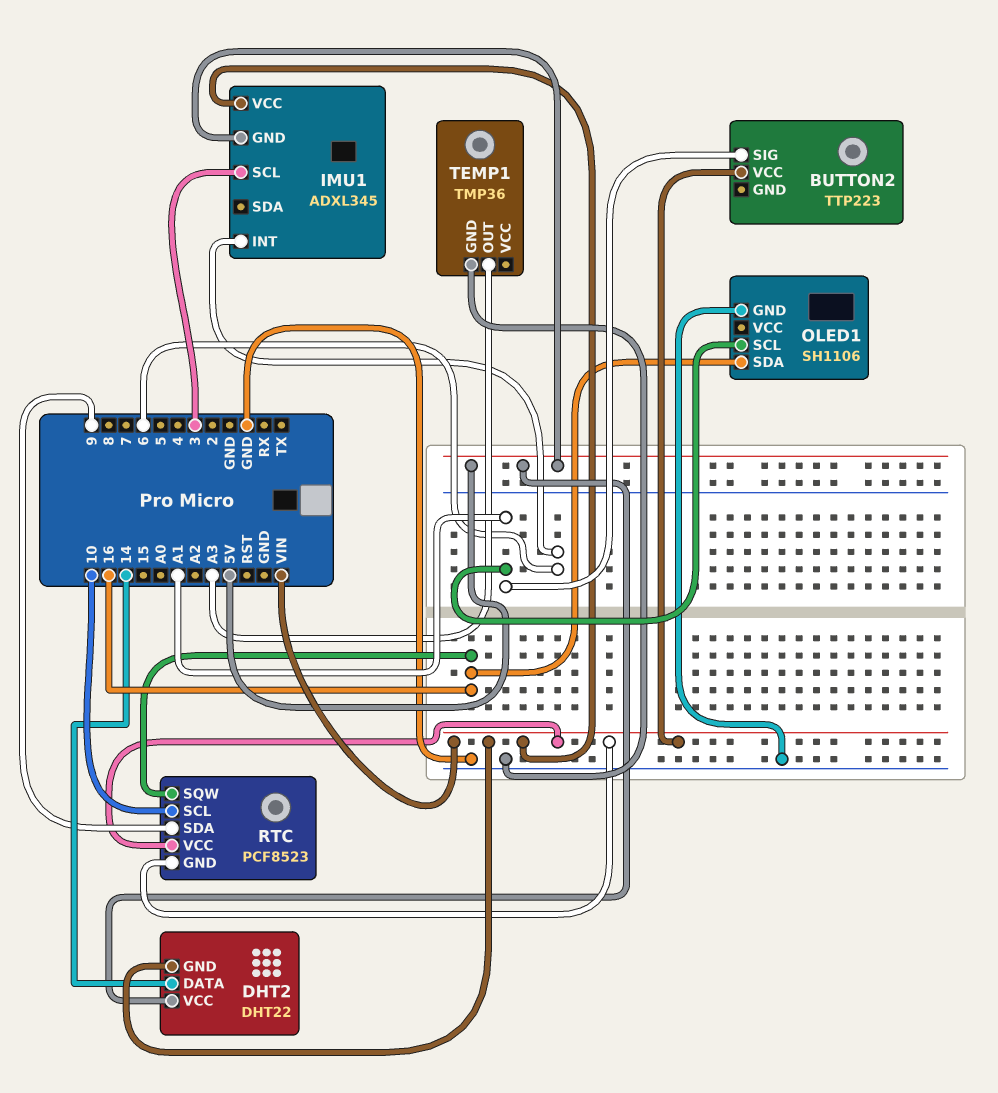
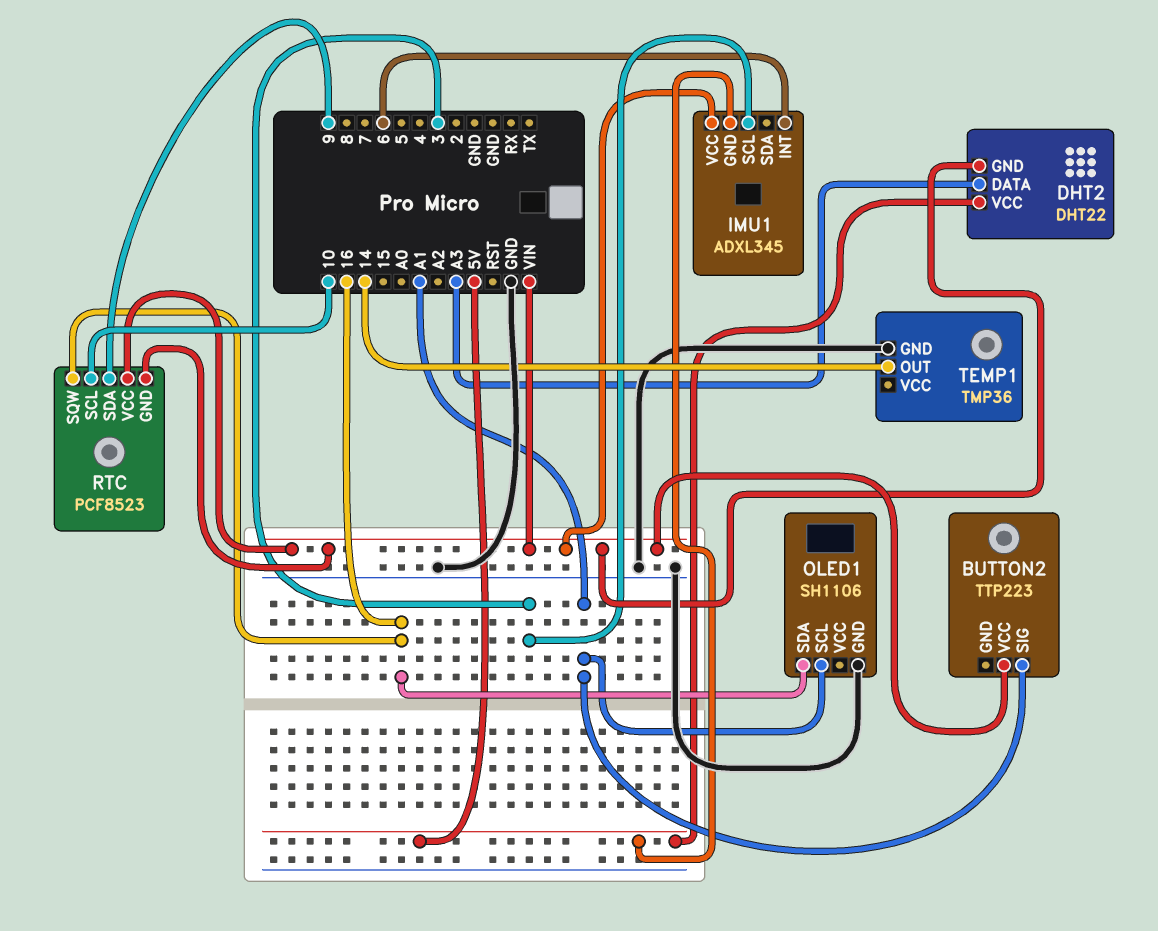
DHT2 pin DATA: 14 -> A3
TEMP1 pin OUT: A3 -> 14

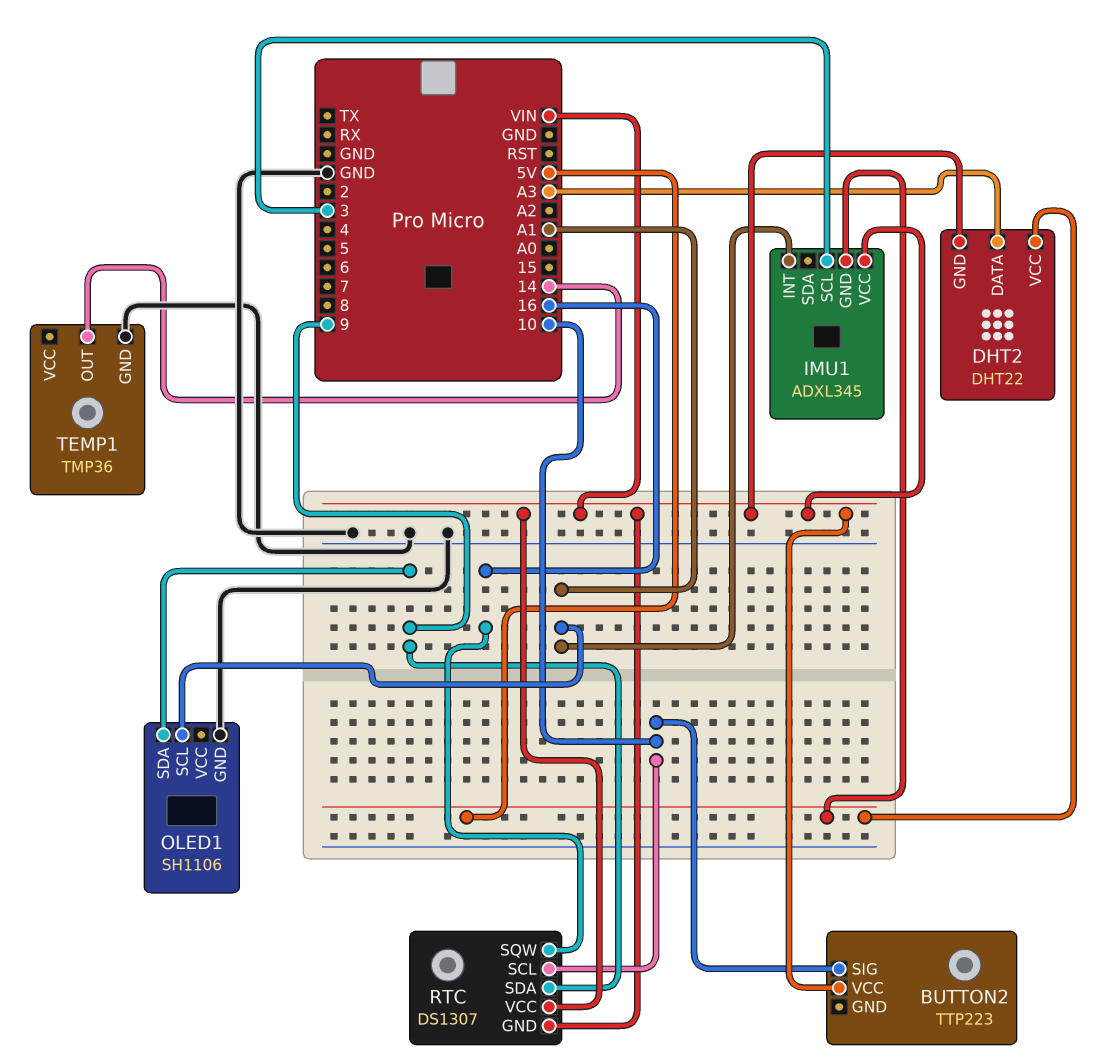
BUTTON2 pin SIG: A1 -> 10
IMU1 pin INT: 6 -> A1
OLED1 pin SDA: 16 -> 9
RTC: PCF8523 -> DS1307

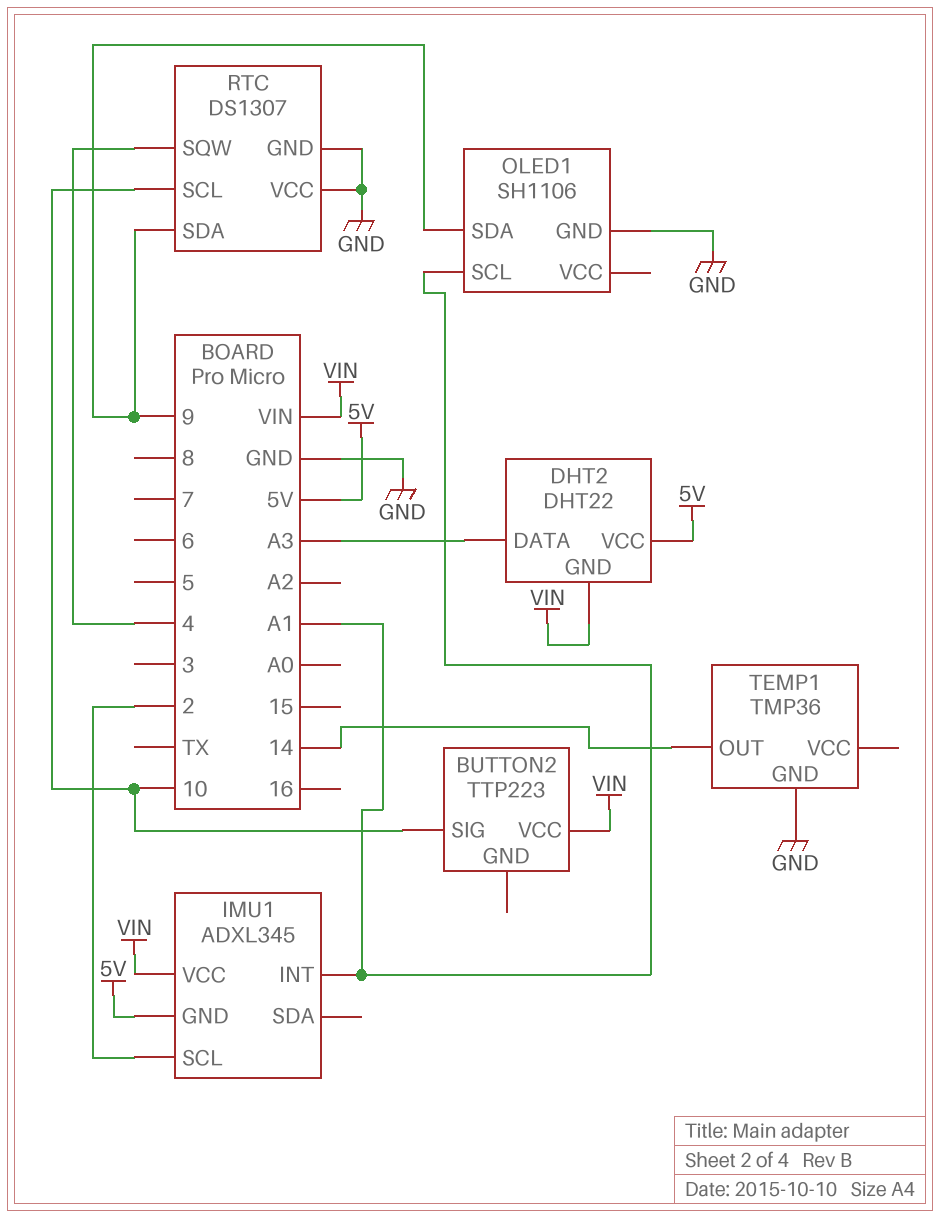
IMU1 pin SCL: 3 -> 2
RTC pin GND: VIN -> GND
RTC pin SQW: 16 -> 4
RTC pin VCC: VIN -> GND

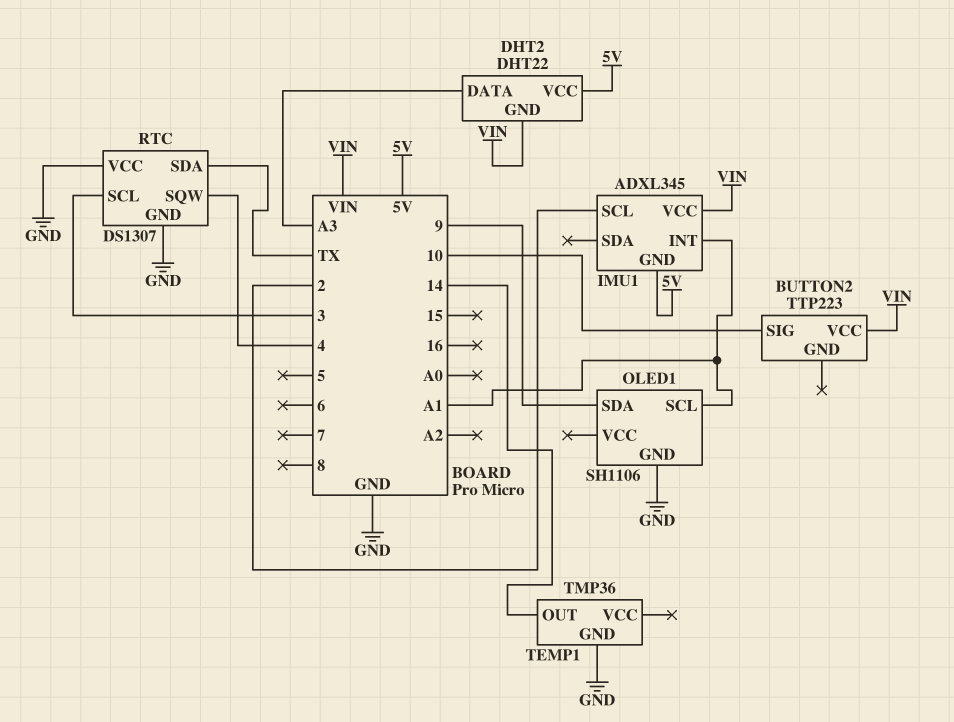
RTC pin SCL: 10 -> 3
RTC pin SDA: 9 -> TX

